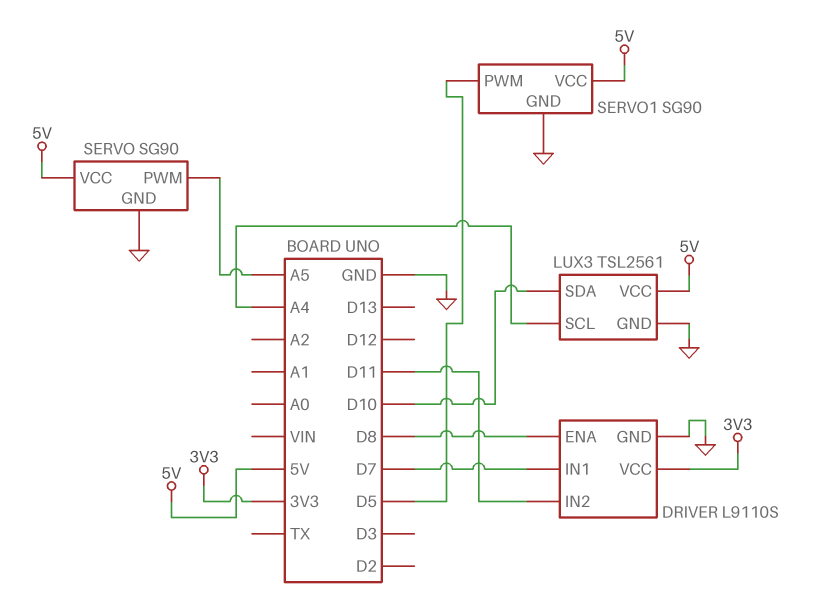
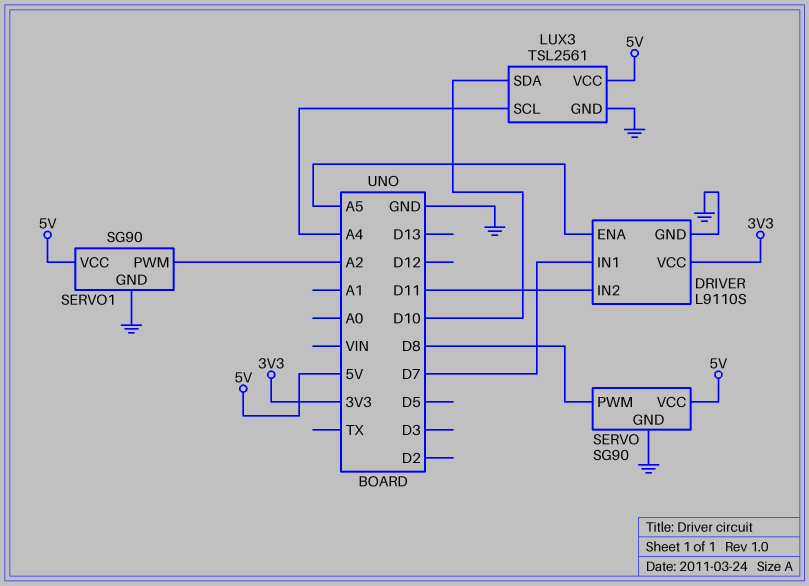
DRIVER pin ENA: D8 -> A5
SERVO pin PWM: A5 -> D8
SERVO1 pin PWM: D5 -> A2

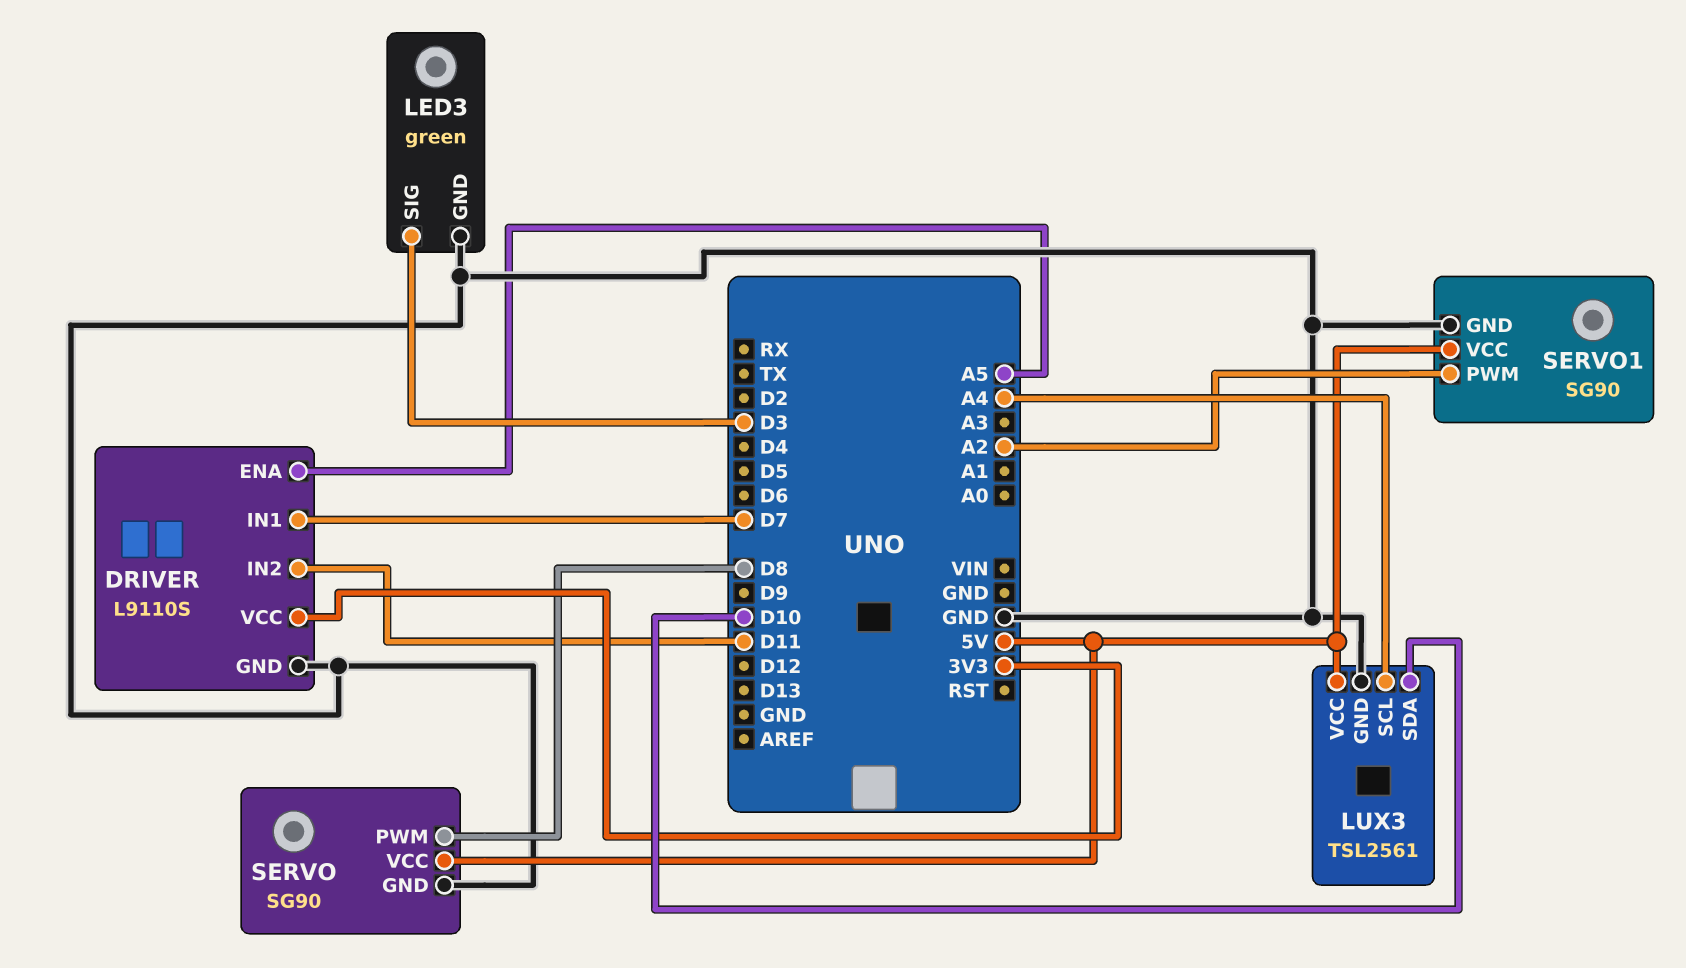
LED3: none -> green
LED3 pin GND: none -> GND
LED3 pin SIG: none -> D3

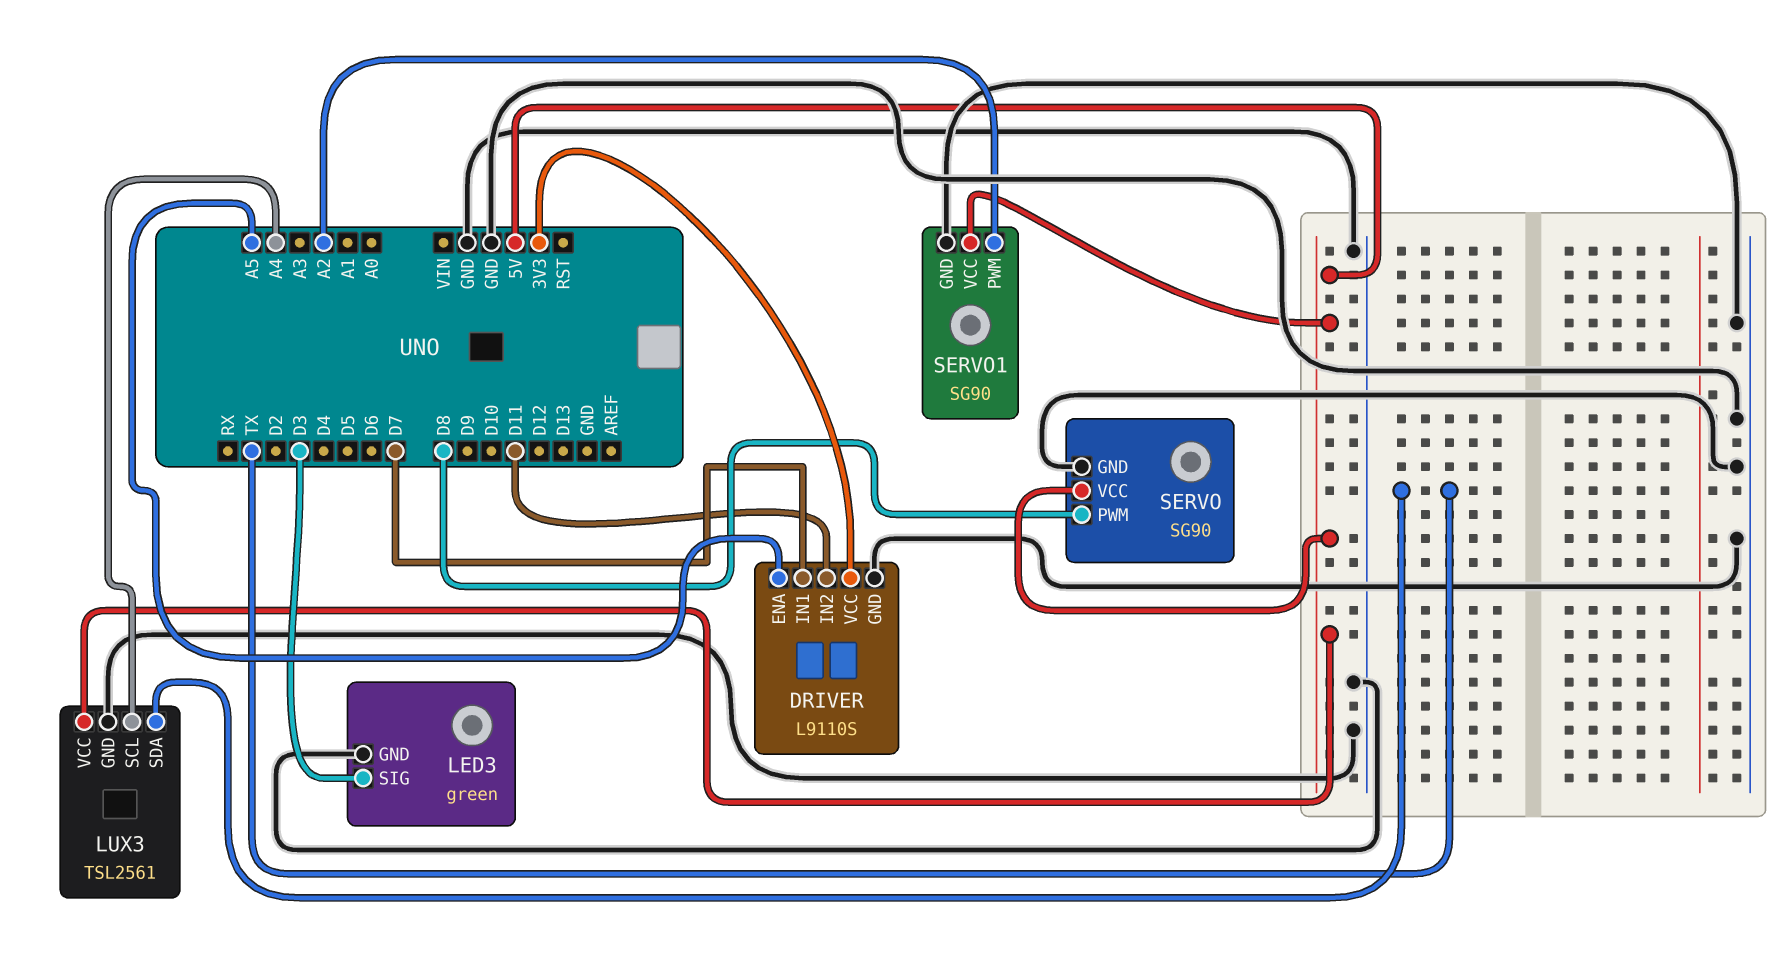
LUX3 pin SDA: D10 -> TX

